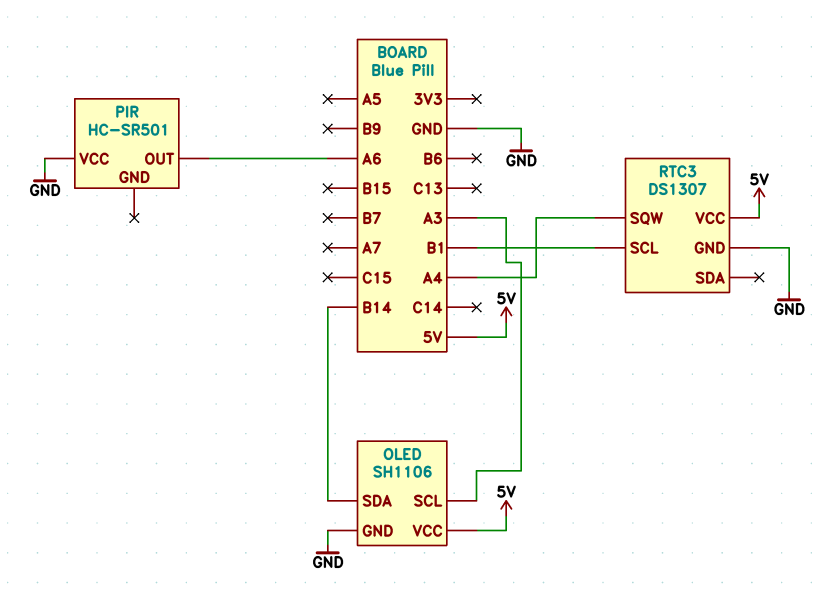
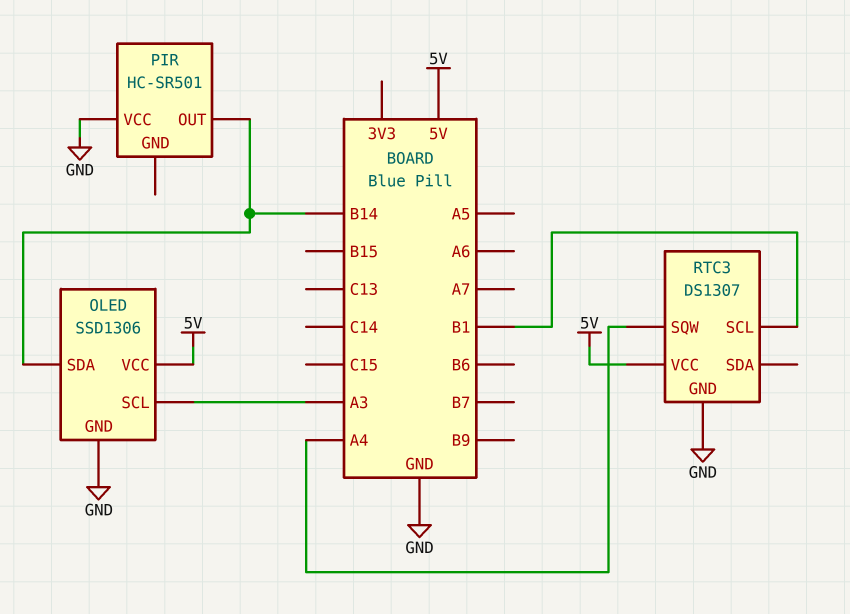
OLED: SH1106 -> SSD1306
PIR pin OUT: A6 -> B14

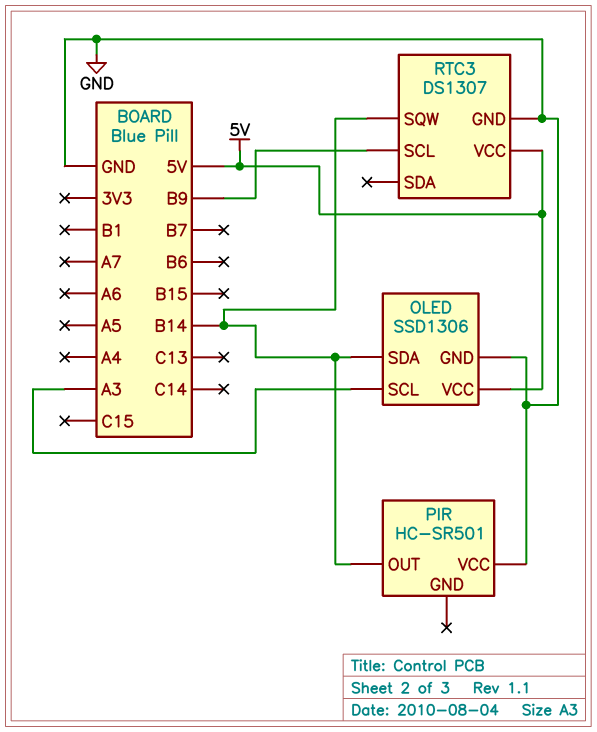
RTC3 pin SCL: B1 -> B9
RTC3 pin SQW: A4 -> B14

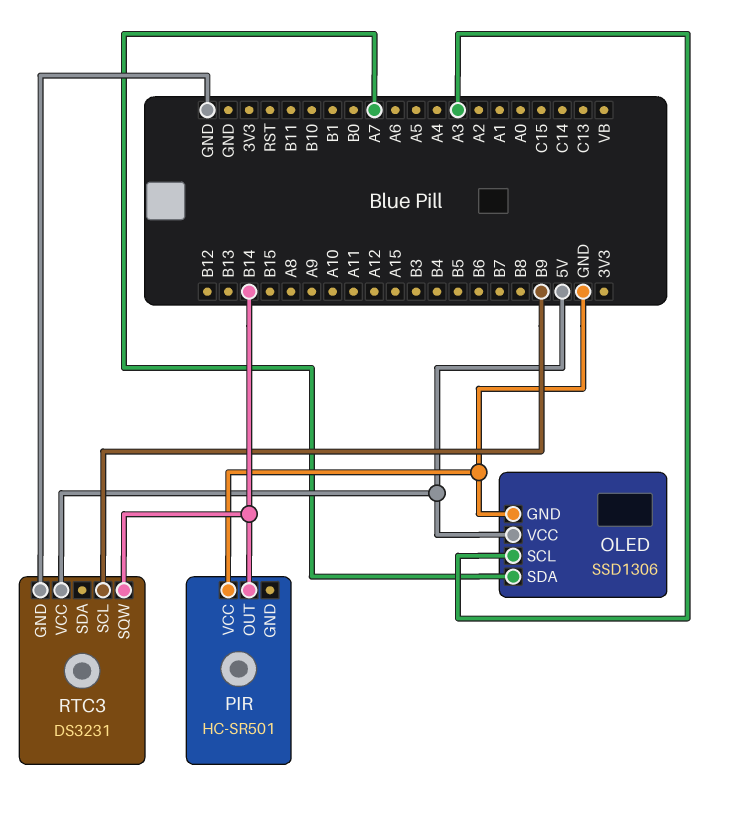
OLED pin SDA: B14 -> A7
RTC3: DS1307 -> DS3231

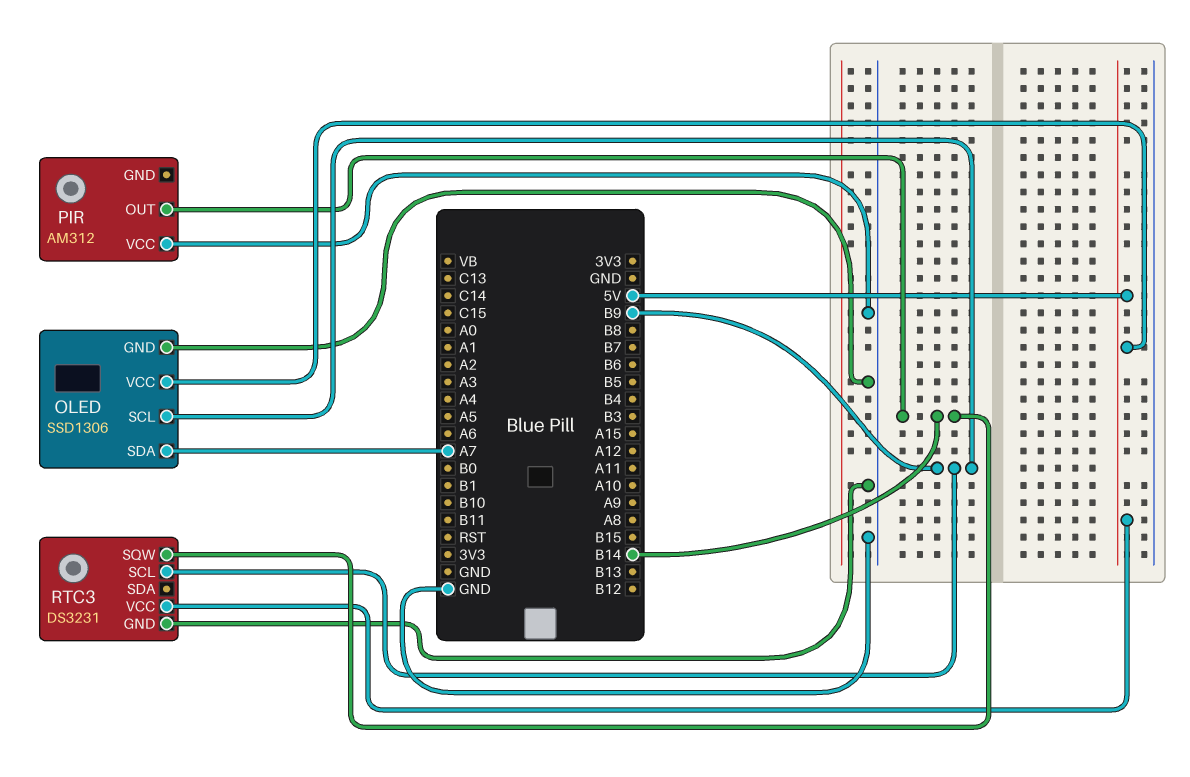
OLED pin SCL: A3 -> B9
PIR: HC-SR501 -> AM312

